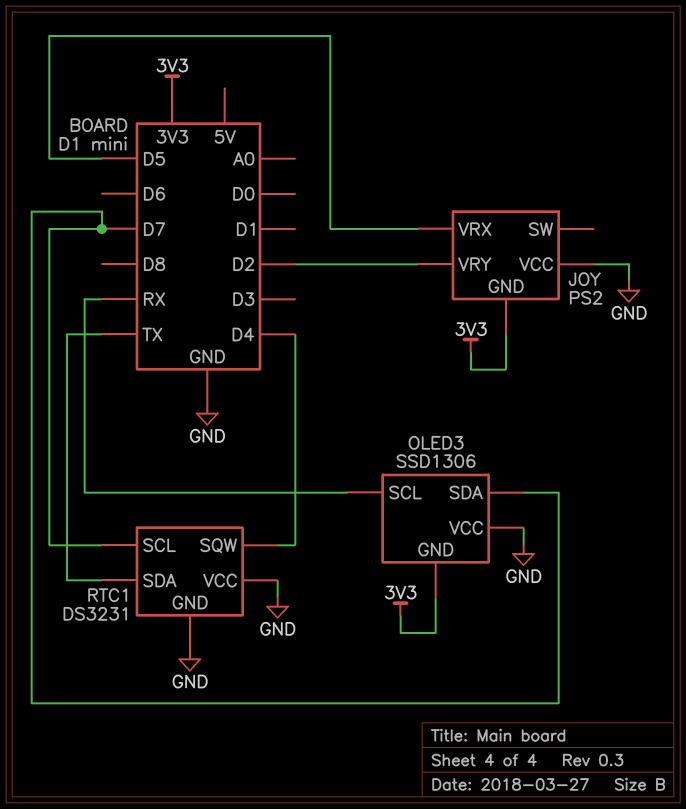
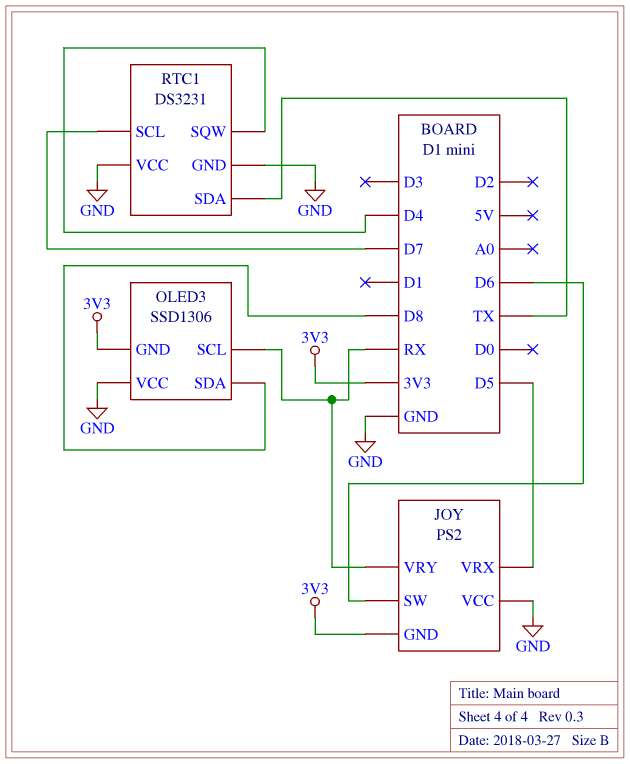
JOY pin SW: none -> D6
JOY pin VRY: D2 -> RX
OLED3 pin SDA: D7 -> D8

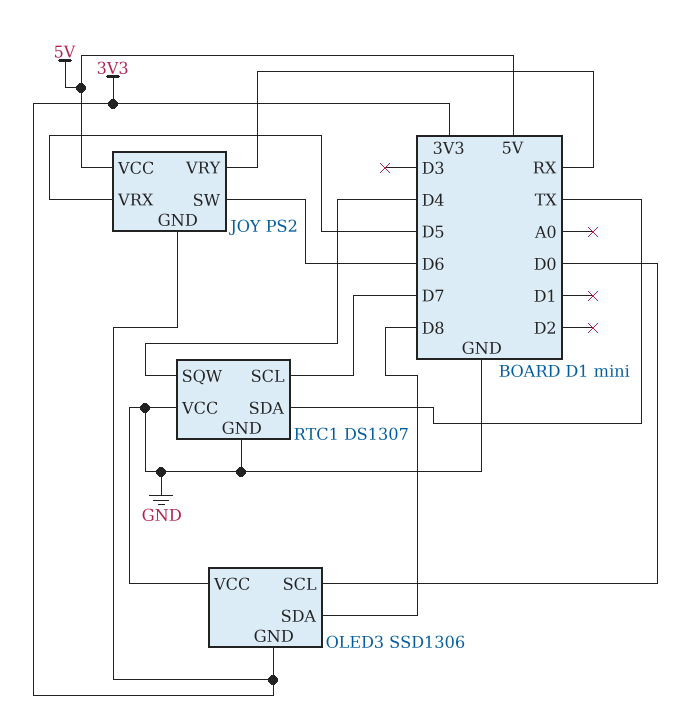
JOY pin VCC: GND -> 5V
OLED3 pin SCL: RX -> D0
RTC1: DS3231 -> DS1307

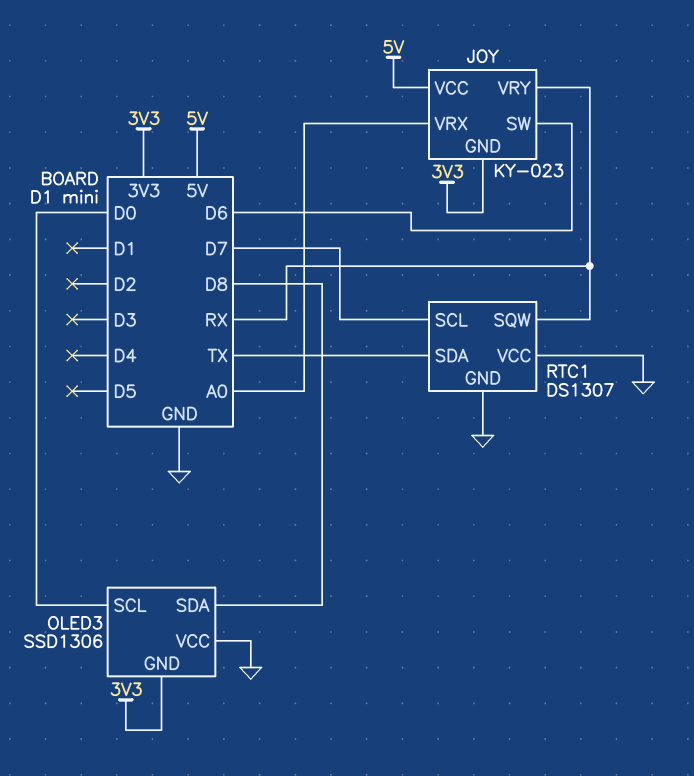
JOY: PS2 -> KY-023
JOY pin VRX: D5 -> A0
RTC1 pin SQW: D4 -> RX

